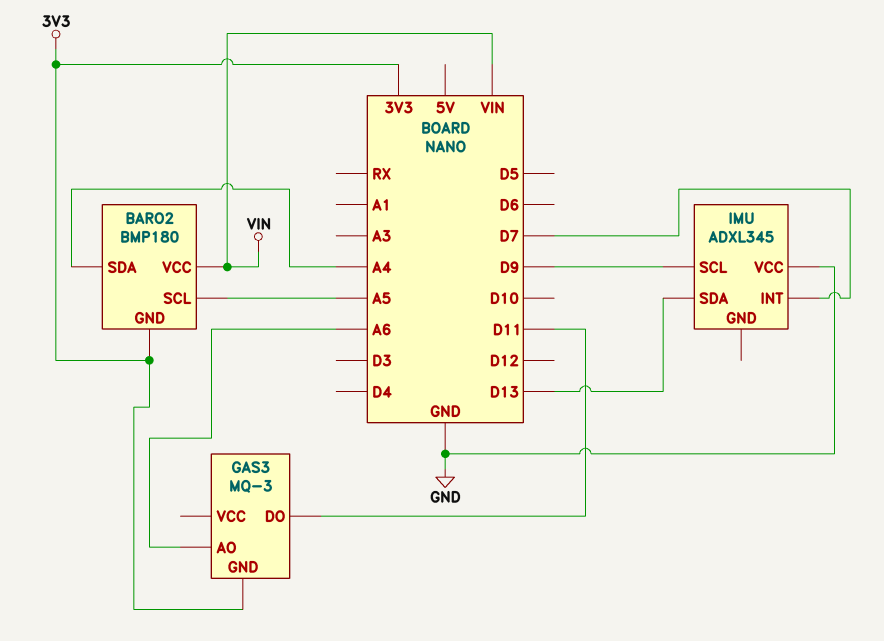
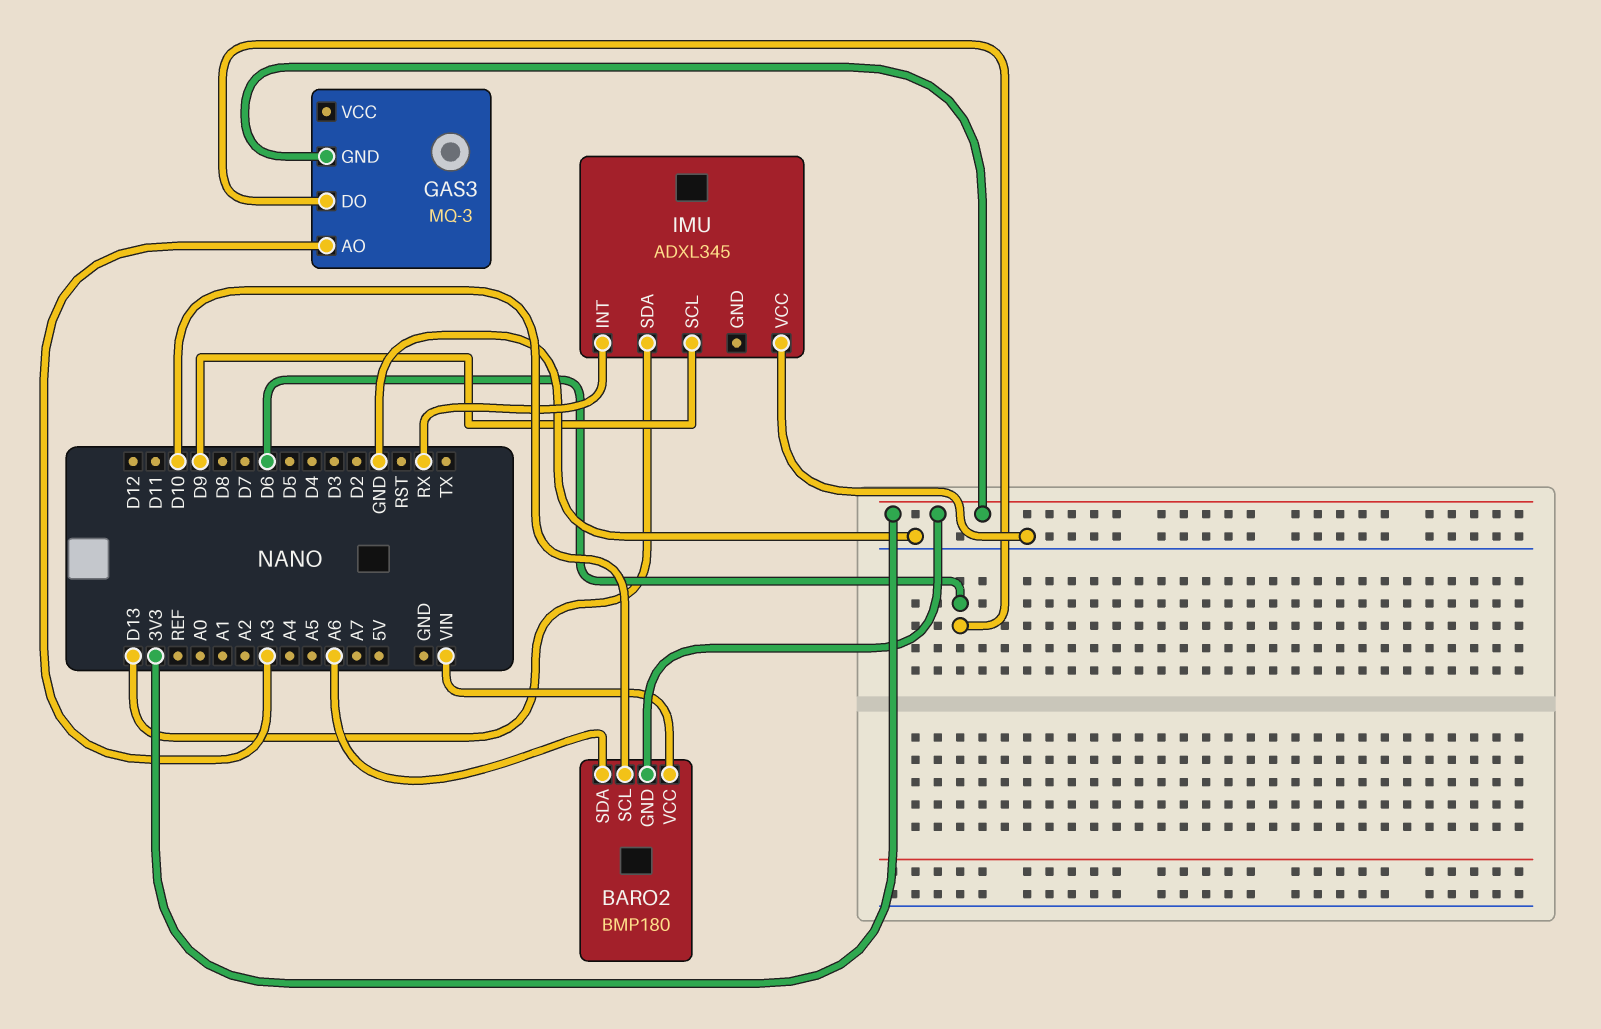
BARO2 pin SCL: A5 -> D10
BARO2 pin SDA: A4 -> A6
GAS3 pin AO: A6 -> A3
GAS3 pin DO: D11 -> D6
IMU pin INT: D7 -> RX

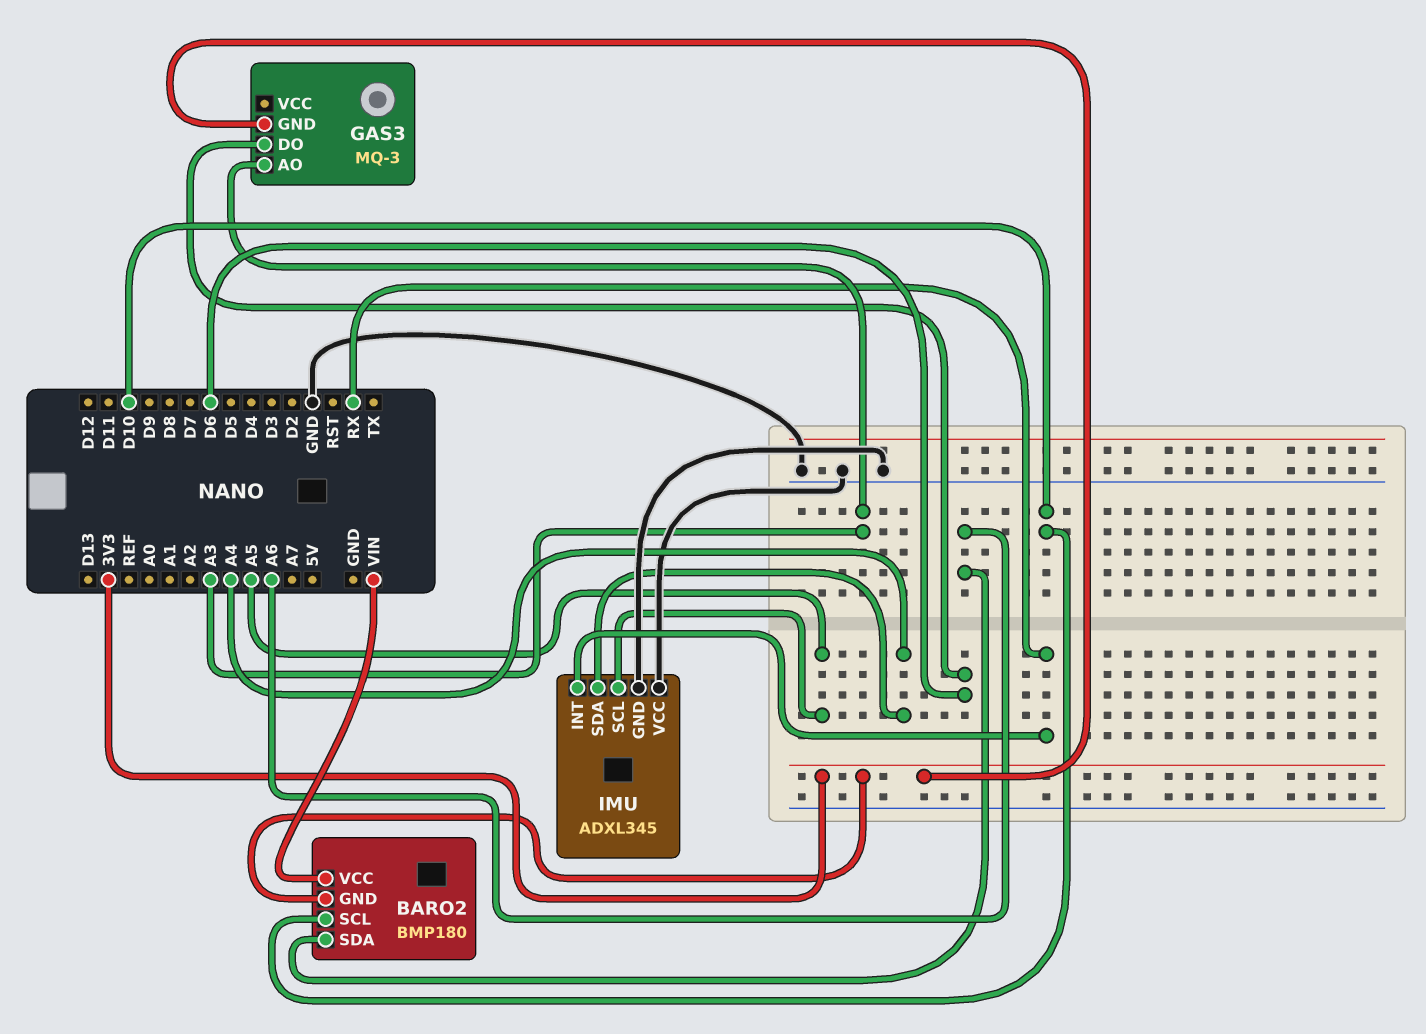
IMU pin GND: none -> GND
IMU pin SCL: D9 -> A5
IMU pin SDA: D13 -> A4

